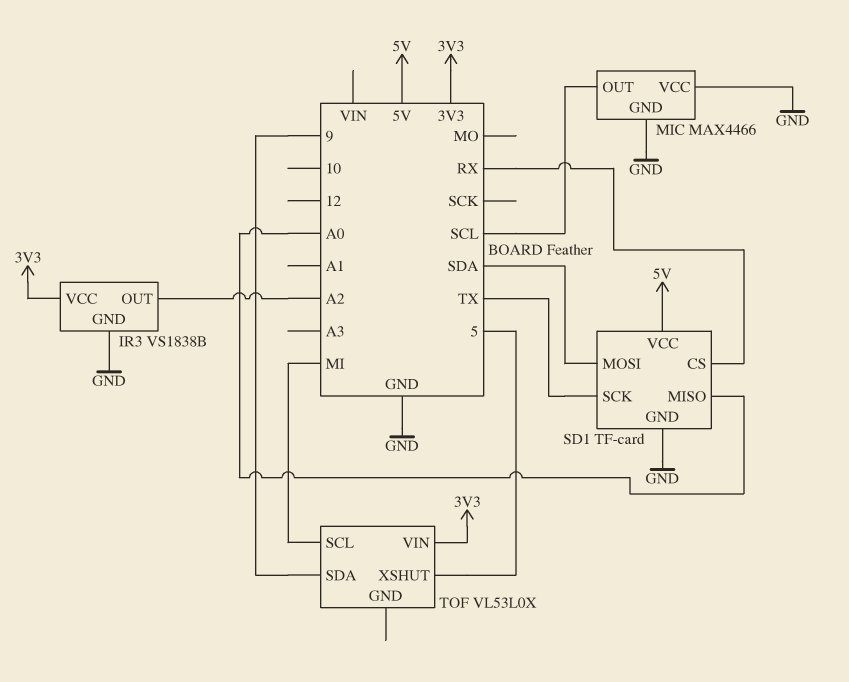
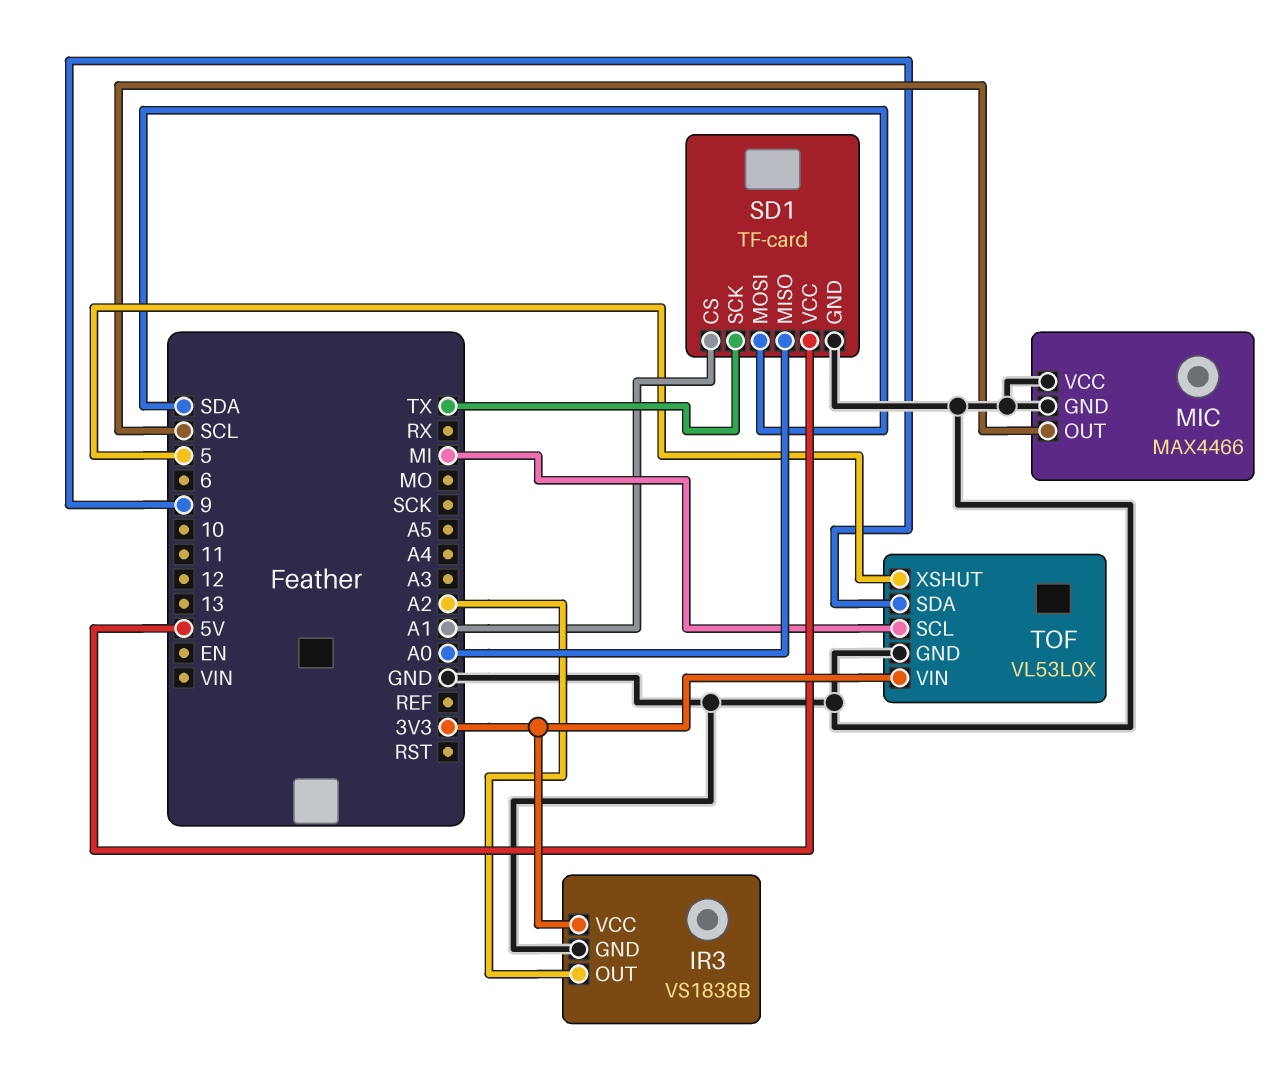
SD1 pin CS: RX -> A1
TOF pin GND: none -> GND

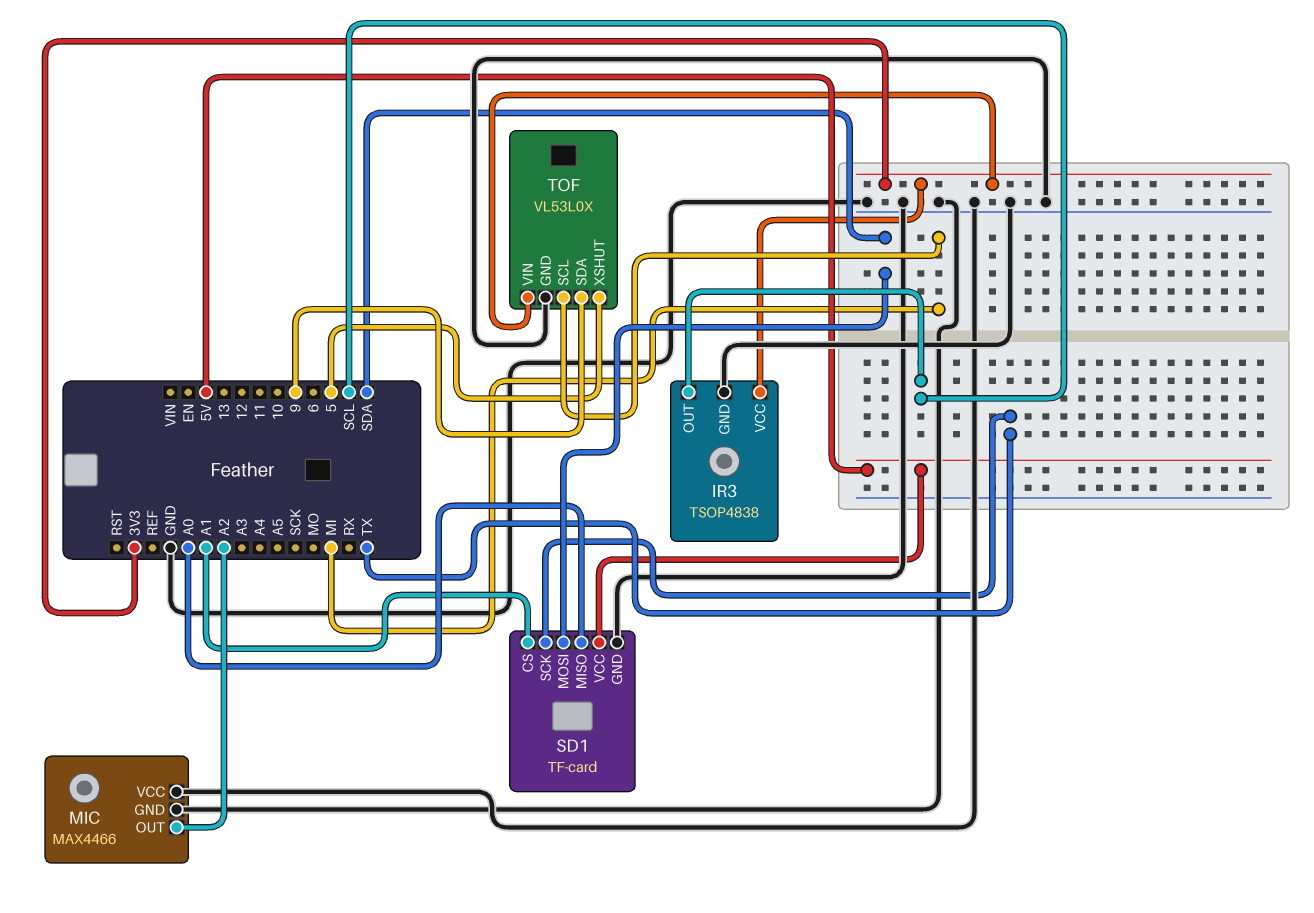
IR3: VS1838B -> TSOP4838
IR3 pin OUT: A2 -> SCL
MIC pin OUT: SCL -> A2

